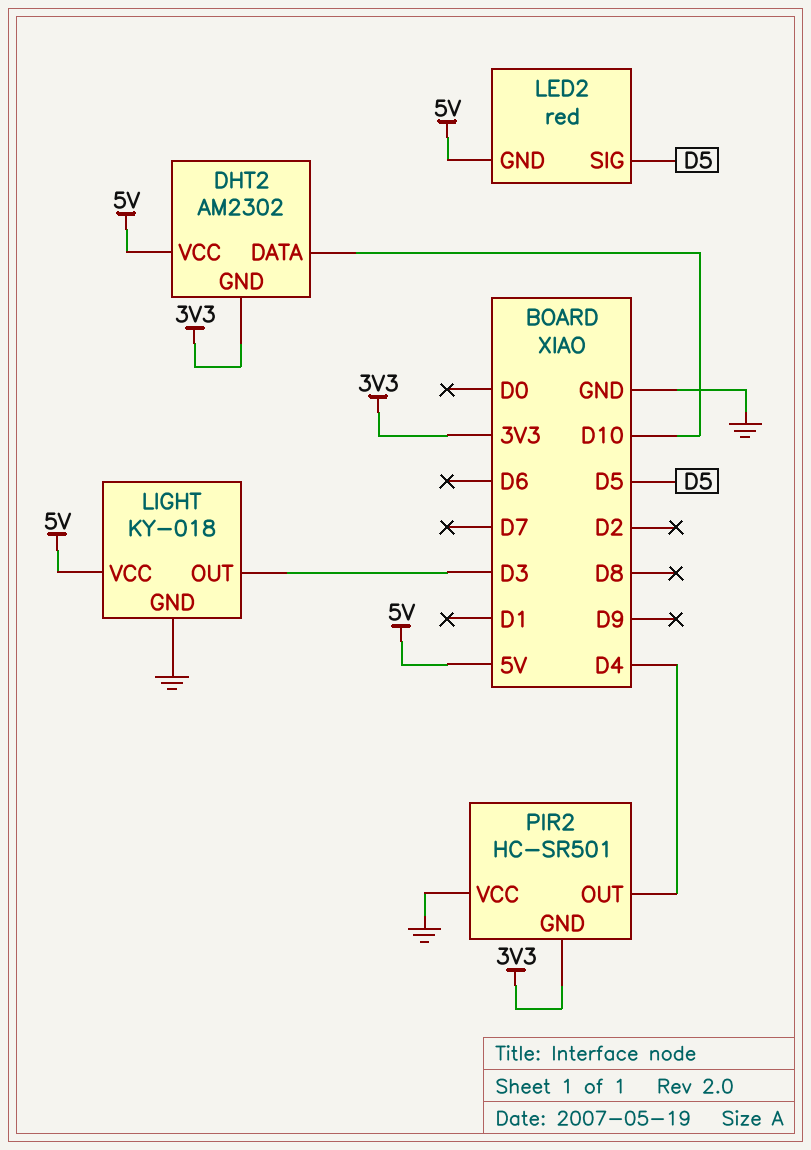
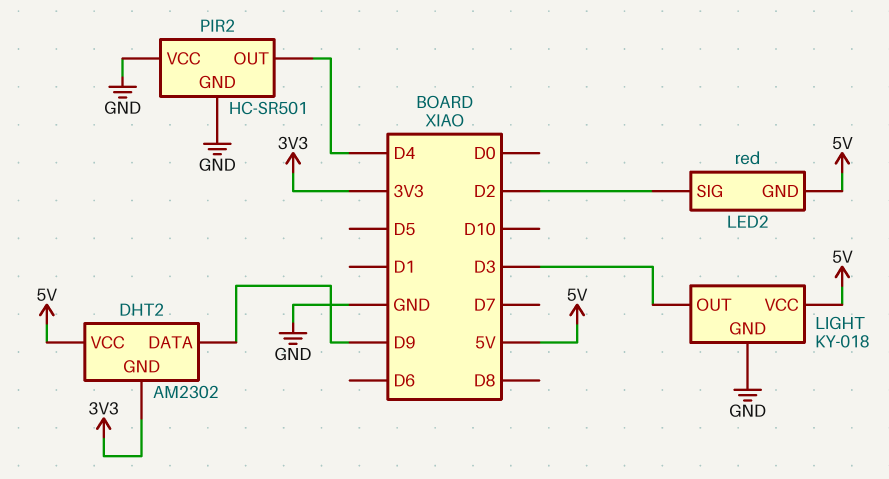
DHT2 pin DATA: D10 -> D9
LED2 pin SIG: D5 -> D2
PIR2 pin GND: 3V3 -> GND

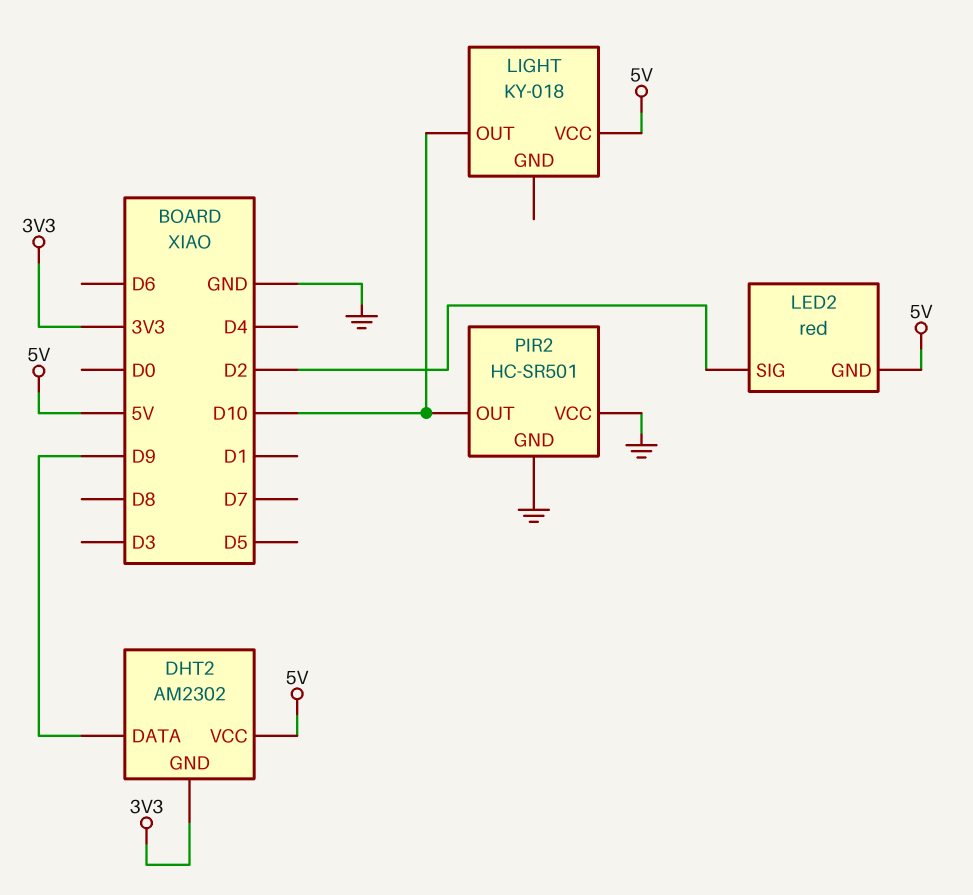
LIGHT pin GND: GND -> none
LIGHT pin OUT: D3 -> D10
PIR2 pin OUT: D4 -> D10

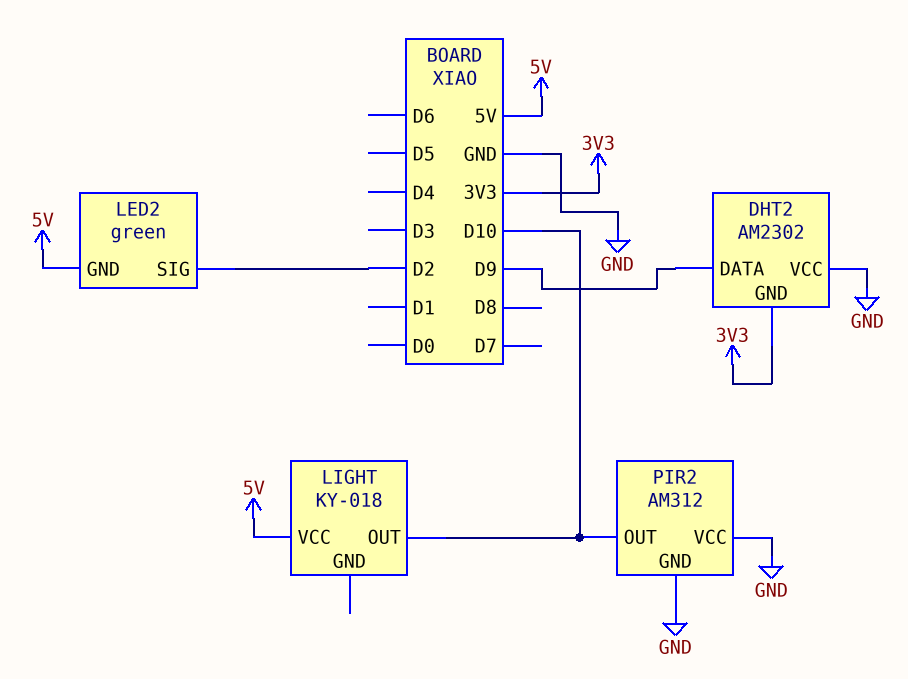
DHT2 pin VCC: 5V -> GND
LED2: red -> green
PIR2: HC-SR501 -> AM312

